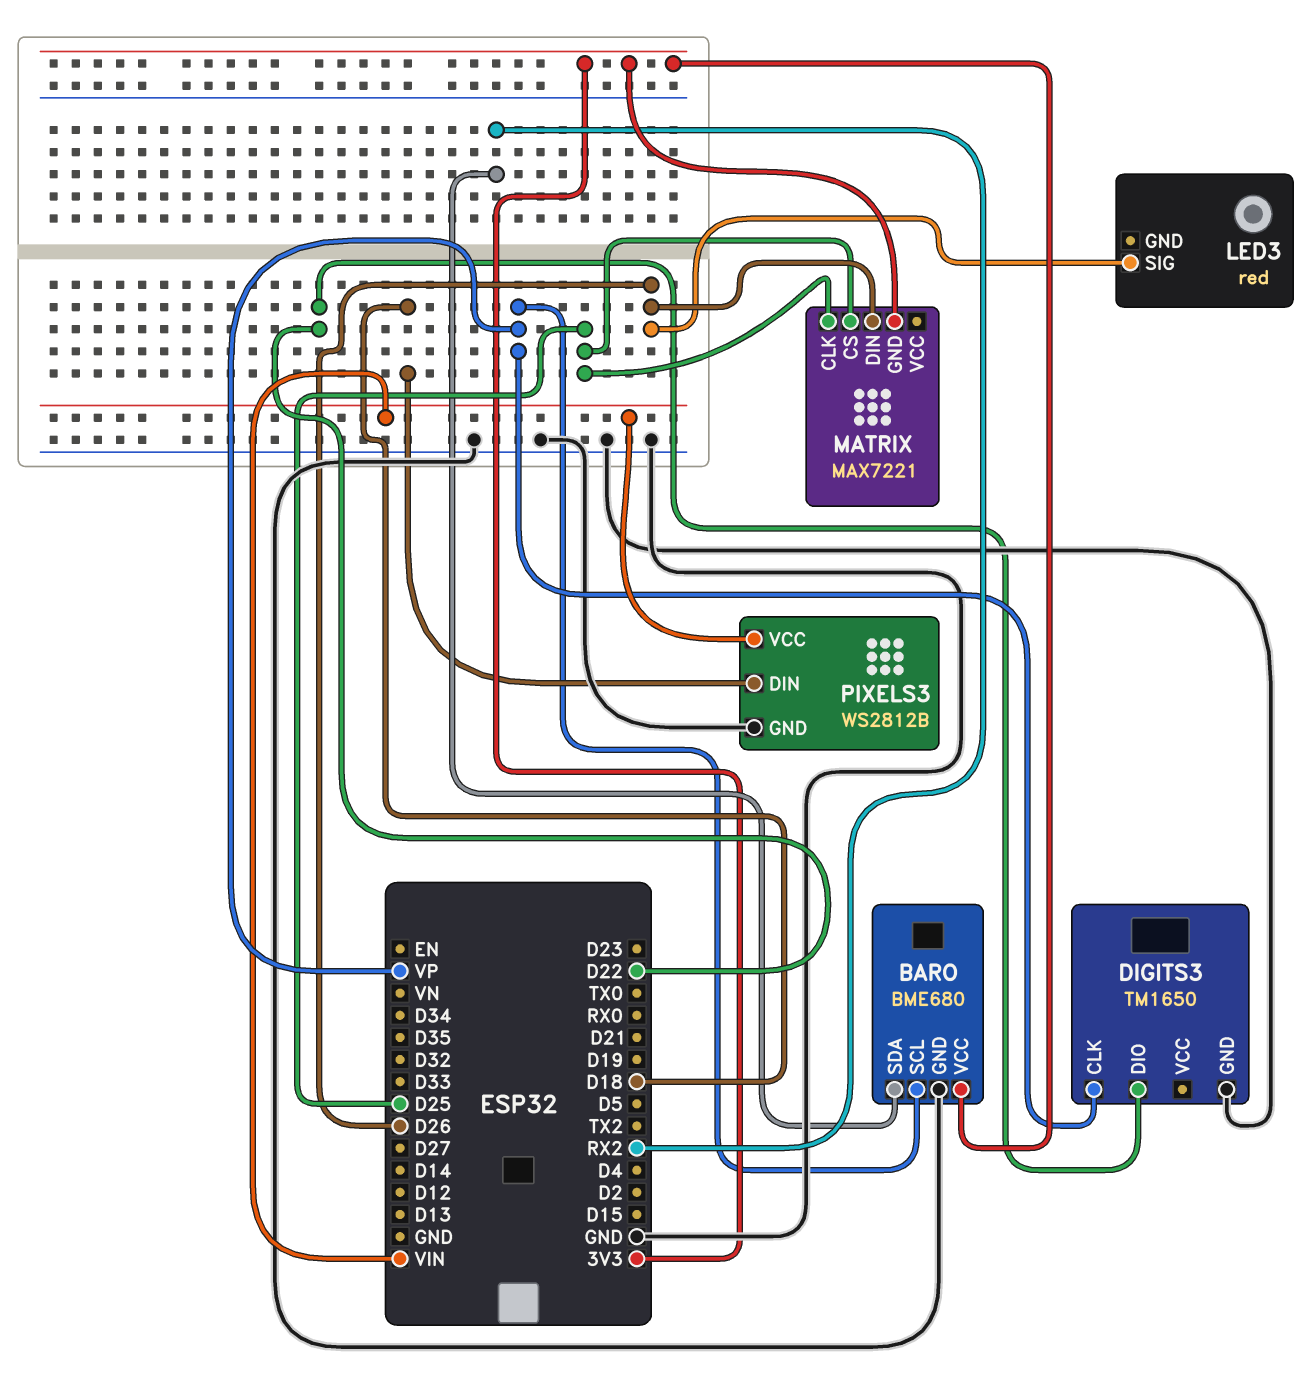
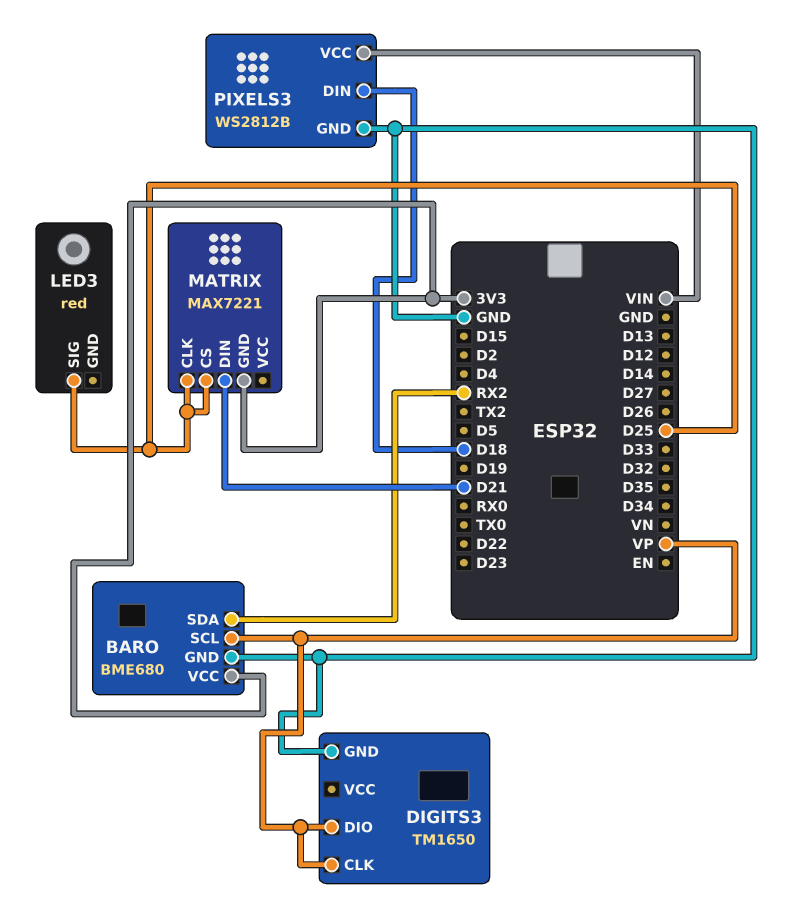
DIGITS3 pin DIO: D22 -> VP
LED3 pin SIG: D26 -> D25
MATRIX pin DIN: D26 -> D21

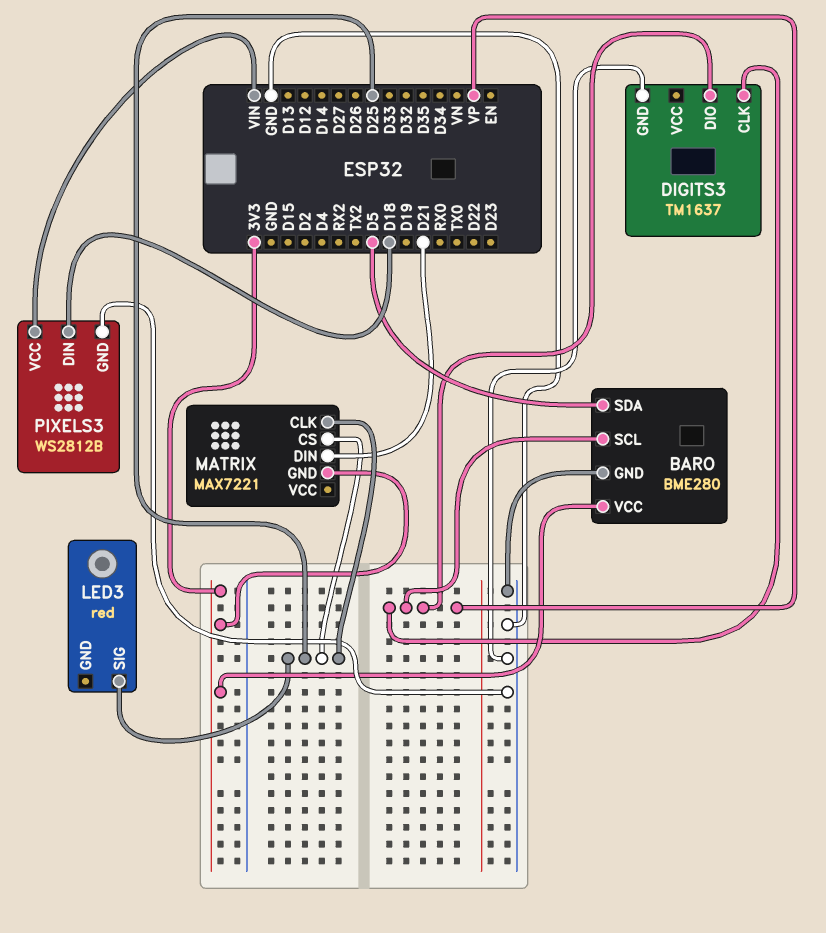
BARO: BME680 -> BME280
BARO pin SDA: RX2 -> D5
DIGITS3: TM1650 -> TM1637

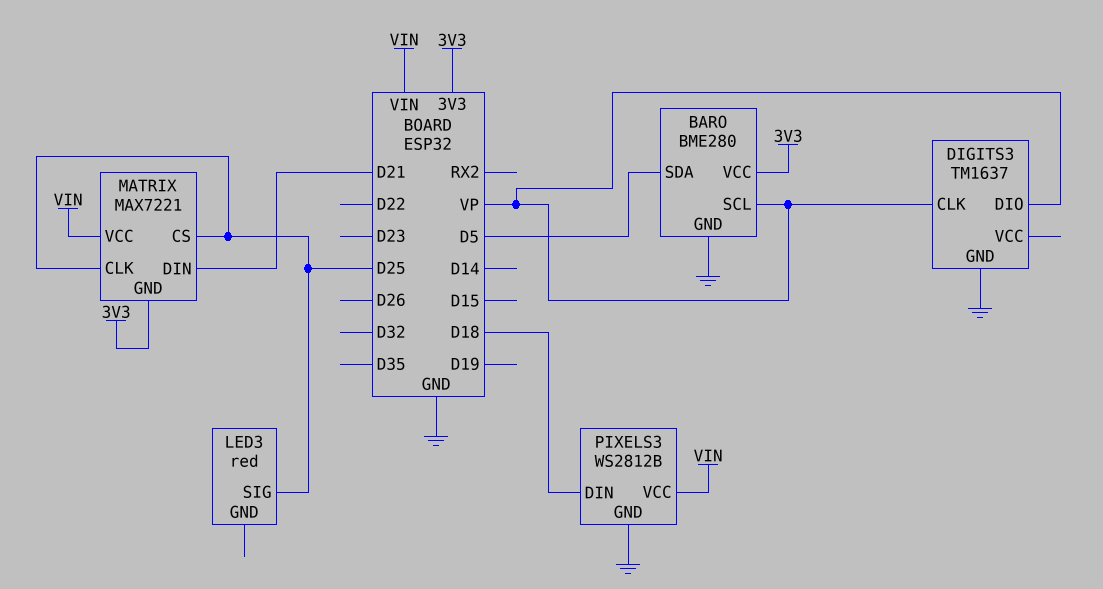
MATRIX pin VCC: none -> VIN

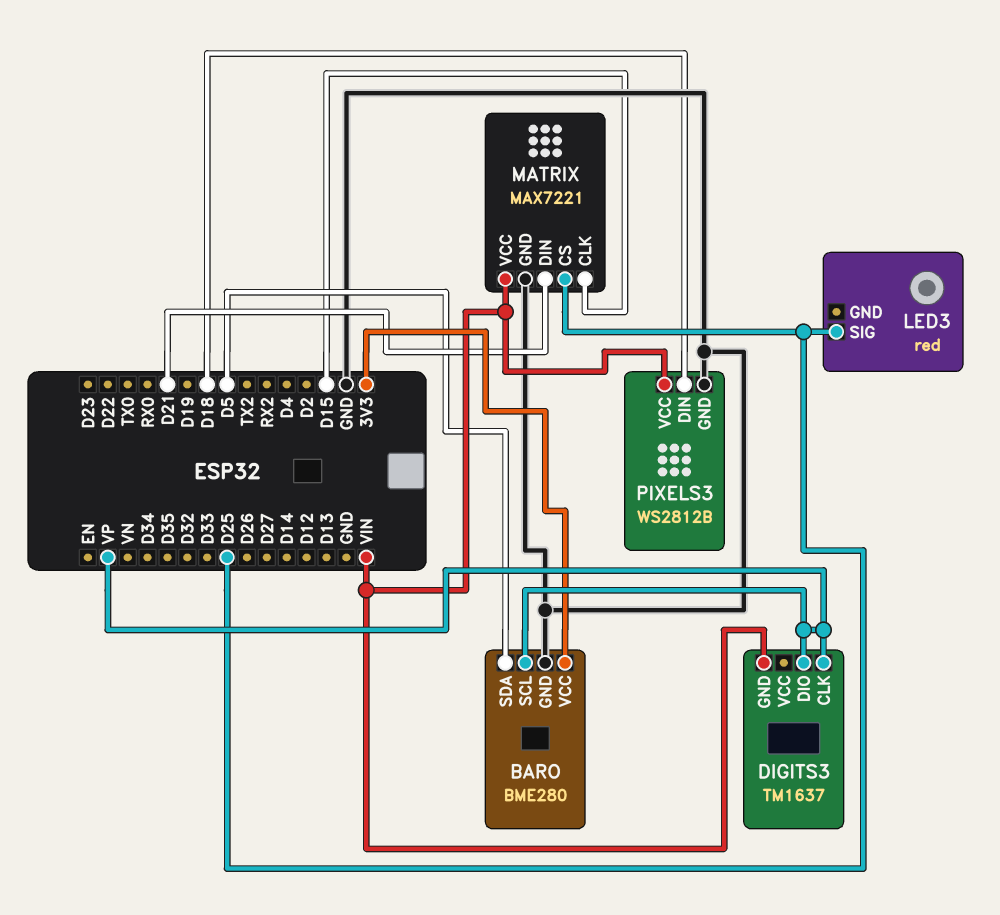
DIGITS3 pin GND: GND -> VIN
MATRIX pin CLK: D25 -> D15
MATRIX pin GND: 3V3 -> GND

